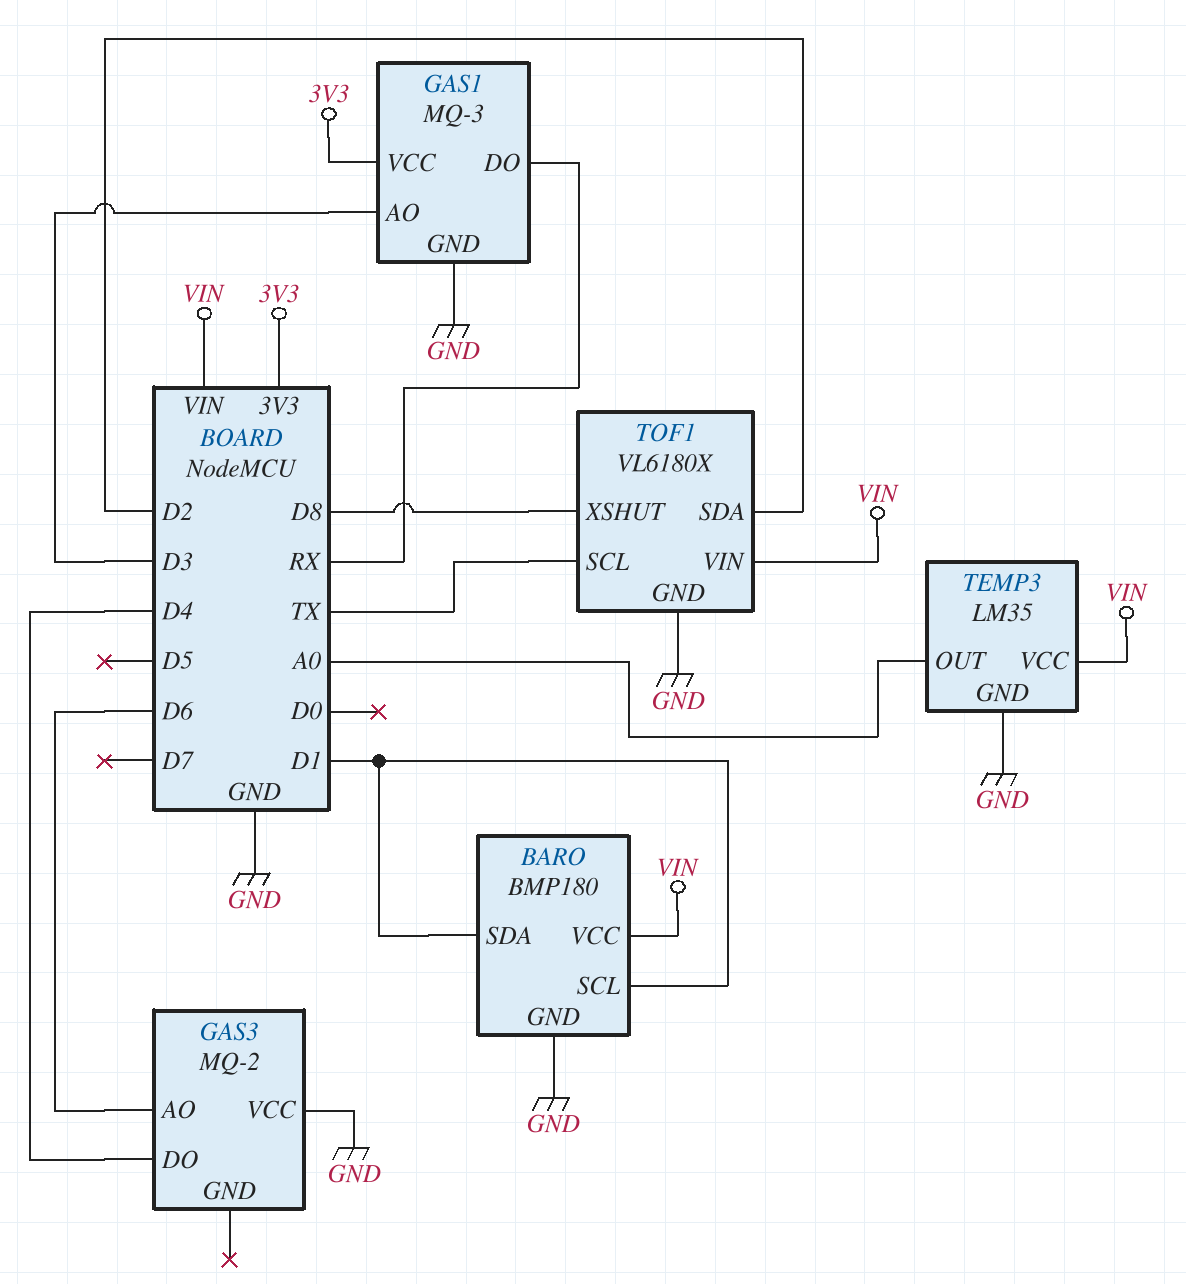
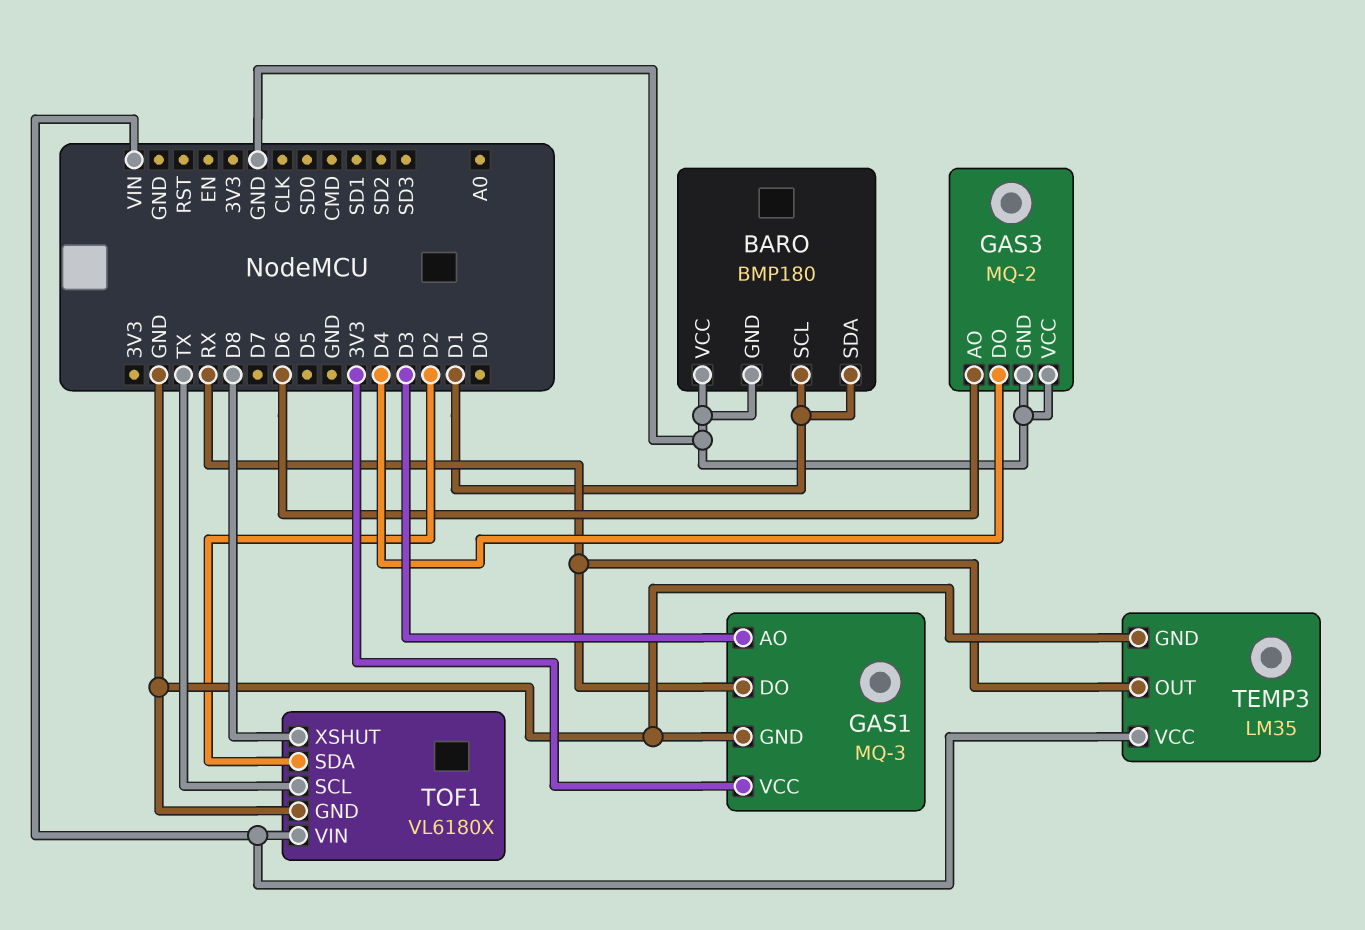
BARO pin VCC: VIN -> GND
GAS3 pin GND: none -> GND
TEMP3 pin OUT: A0 -> RX

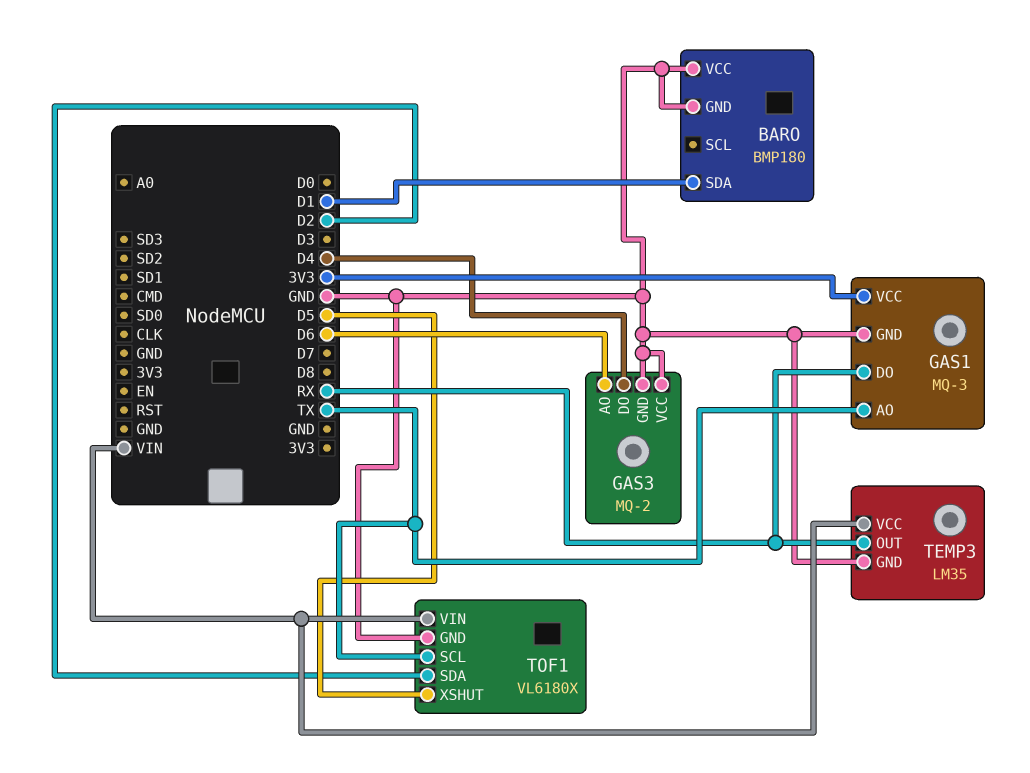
BARO pin SCL: D1 -> none
GAS1 pin AO: D3 -> TX
TOF1 pin XSHUT: D8 -> D5

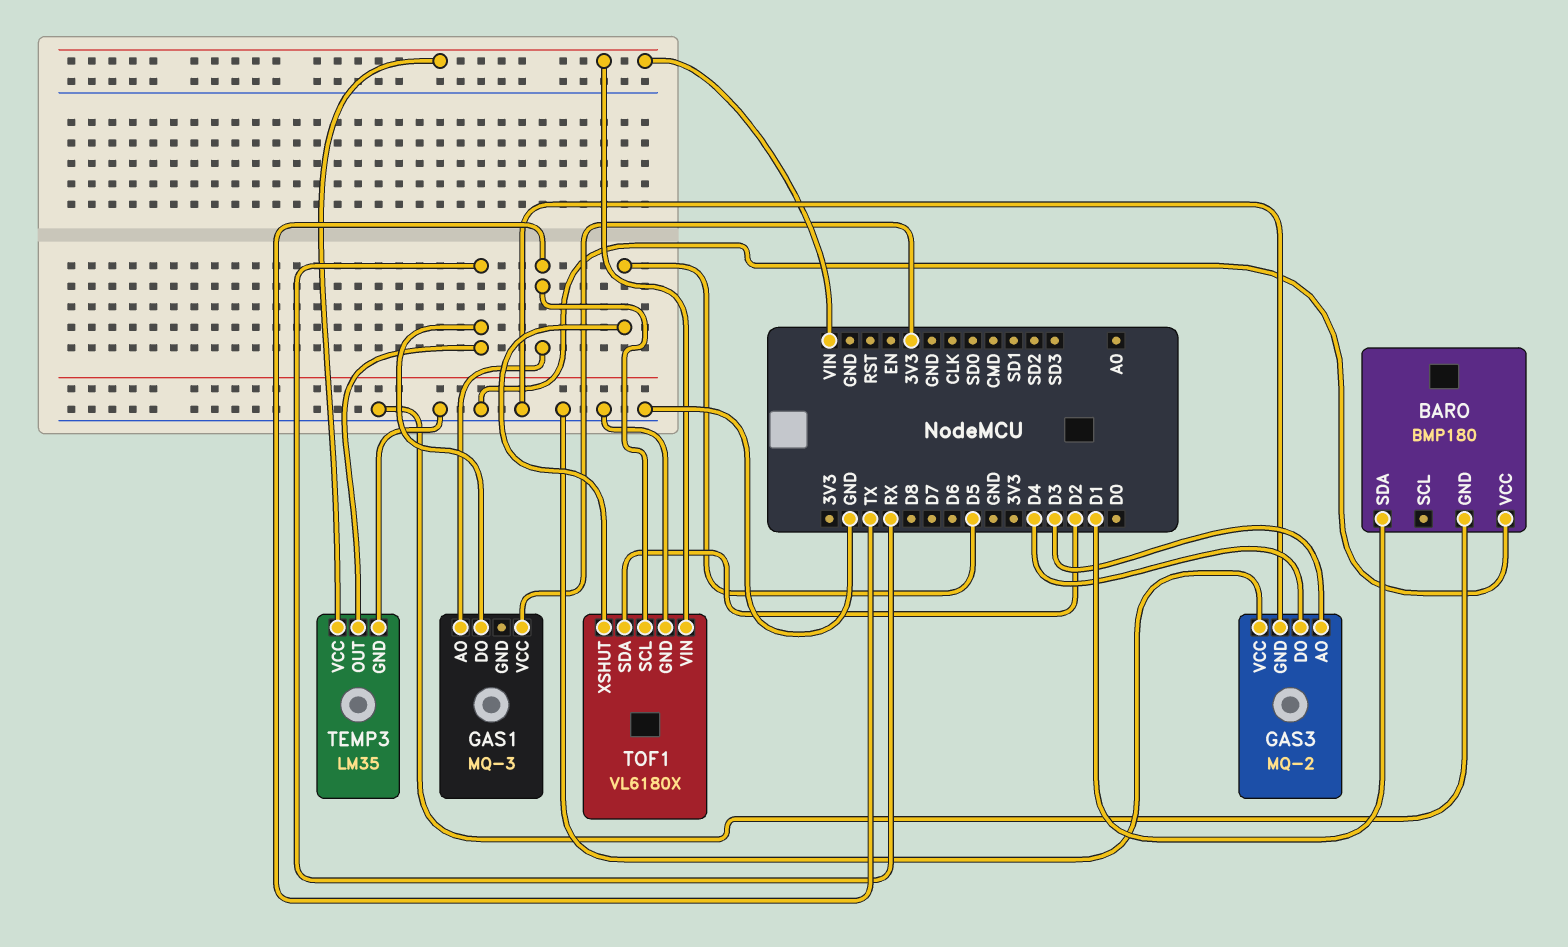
GAS1 pin GND: GND -> none
GAS3 pin AO: D6 -> D3

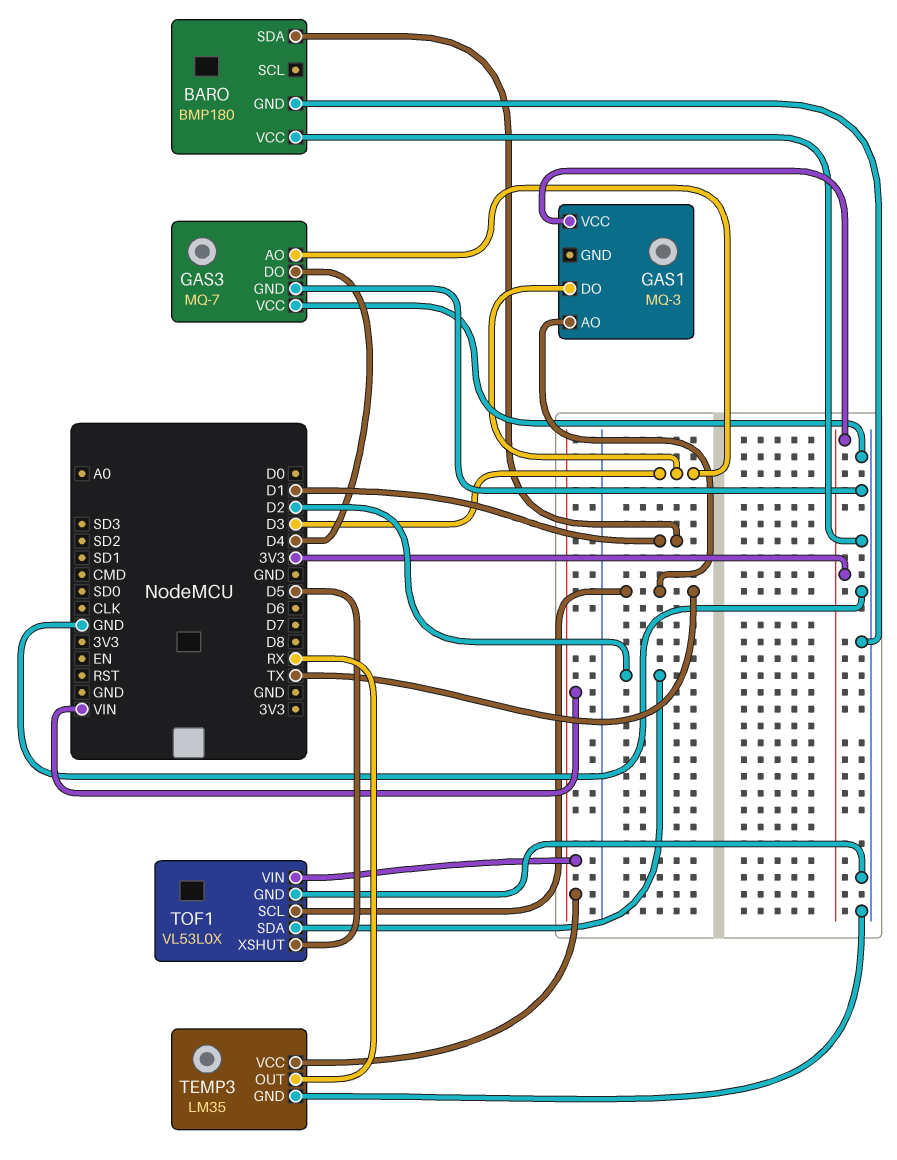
GAS1 pin DO: RX -> D3
GAS3: MQ-2 -> MQ-7
TOF1: VL6180X -> VL53L0X

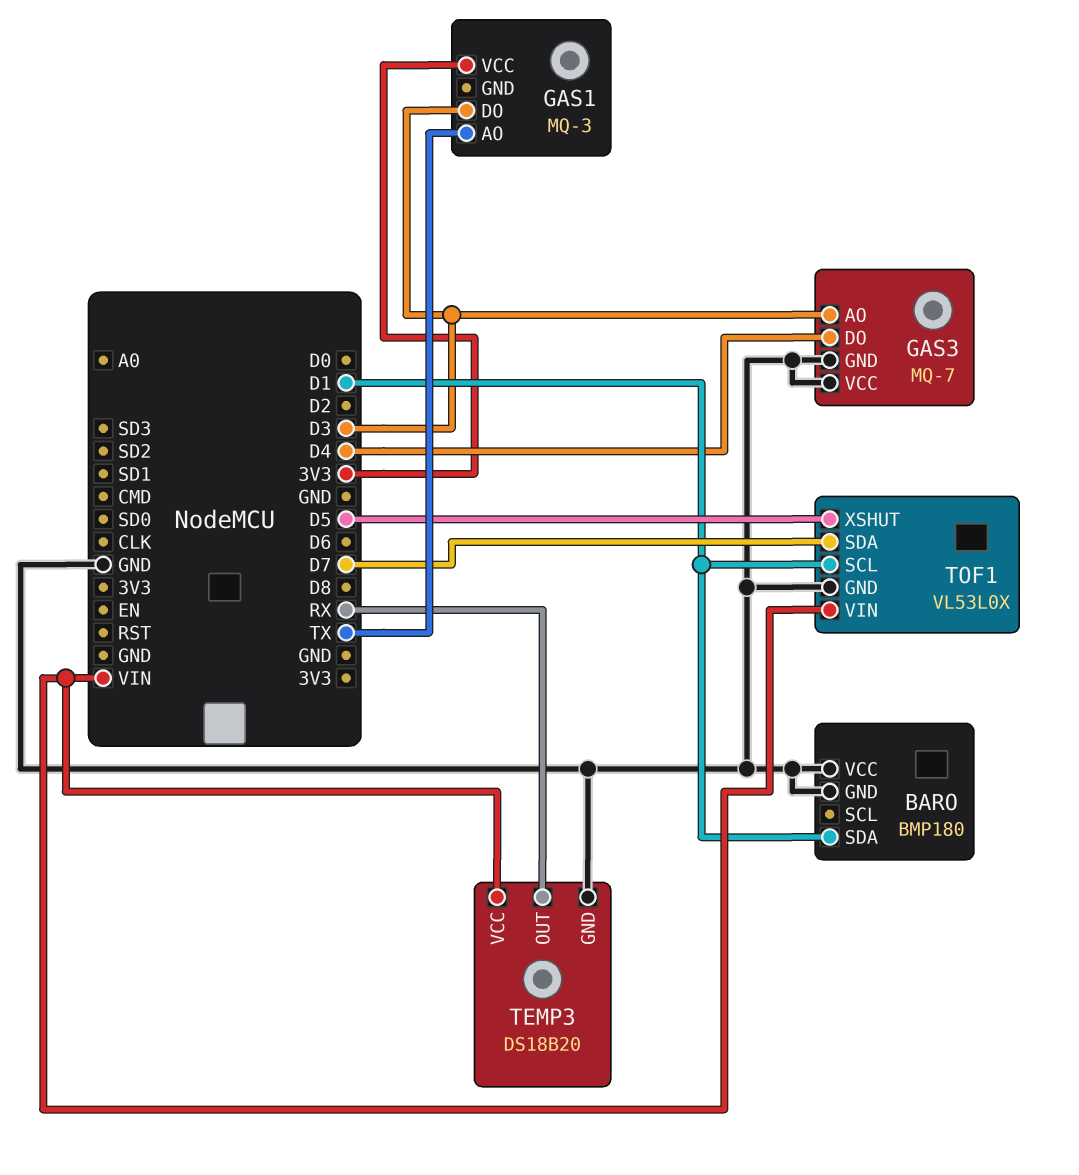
TEMP3: LM35 -> DS18B20
TOF1 pin SCL: TX -> D1
TOF1 pin SDA: D2 -> D7

